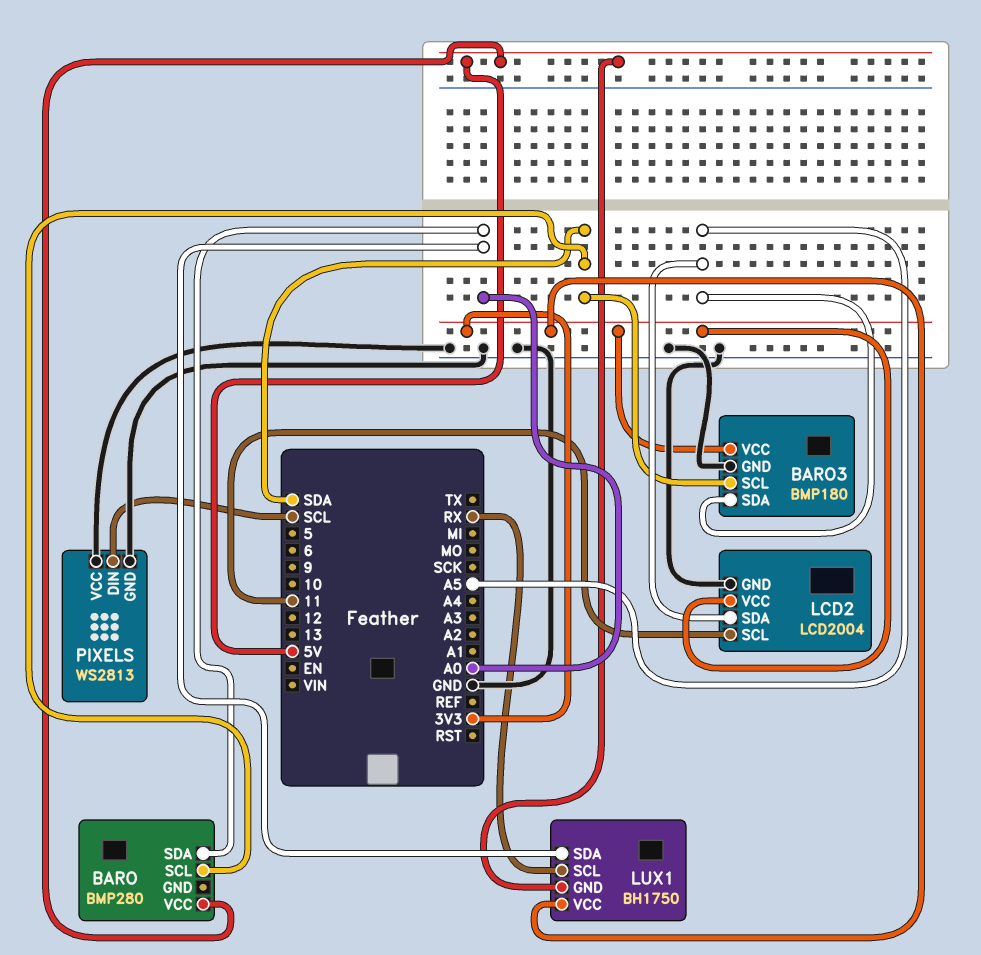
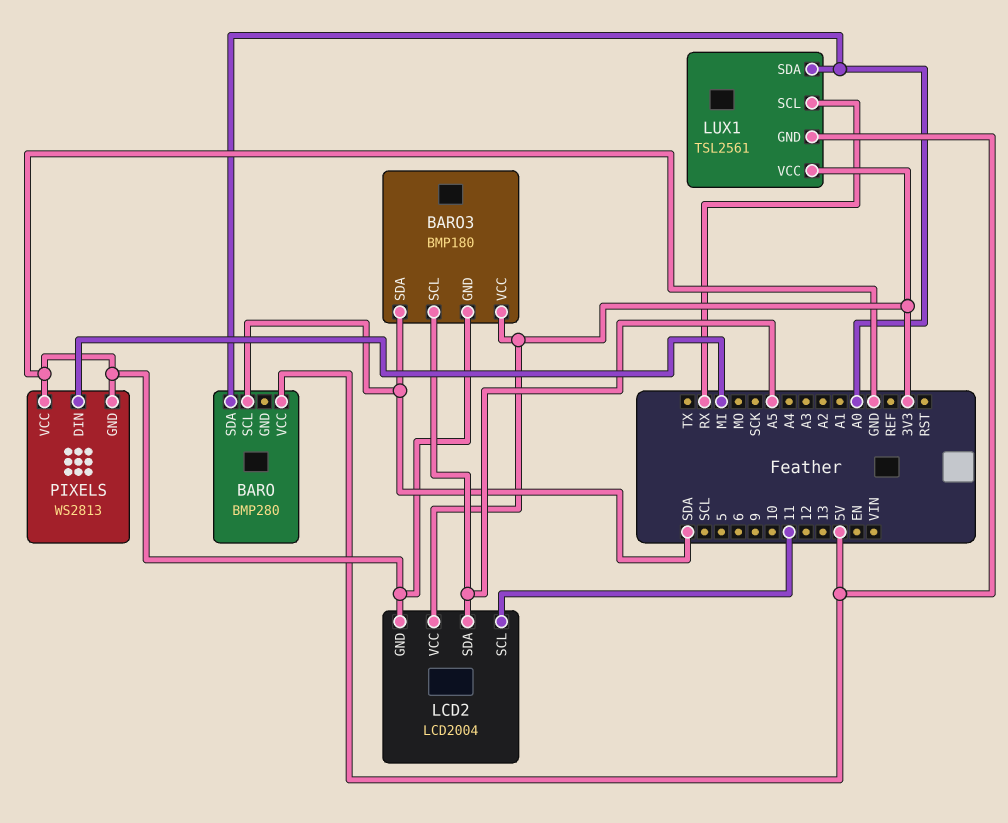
BARO3 pin SCL: SDA -> A5
BARO3 pin SDA: A5 -> SDA
LUX1: BH1750 -> TSL2561
PIXELS pin DIN: SCL -> MI

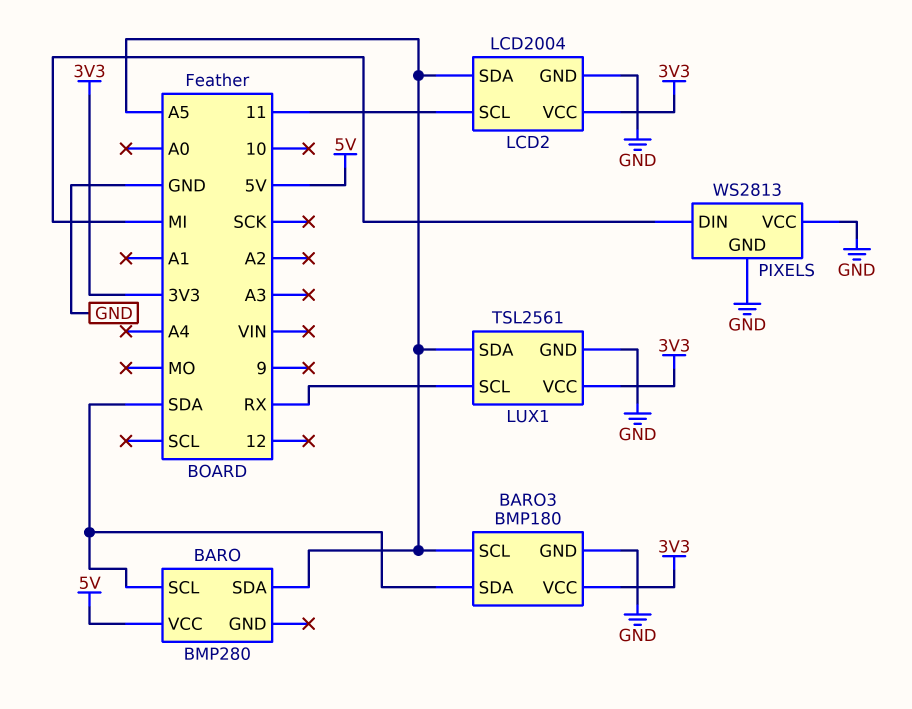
BARO pin SDA: A0 -> A5
LUX1 pin GND: 5V -> GND
LUX1 pin SDA: A0 -> A5

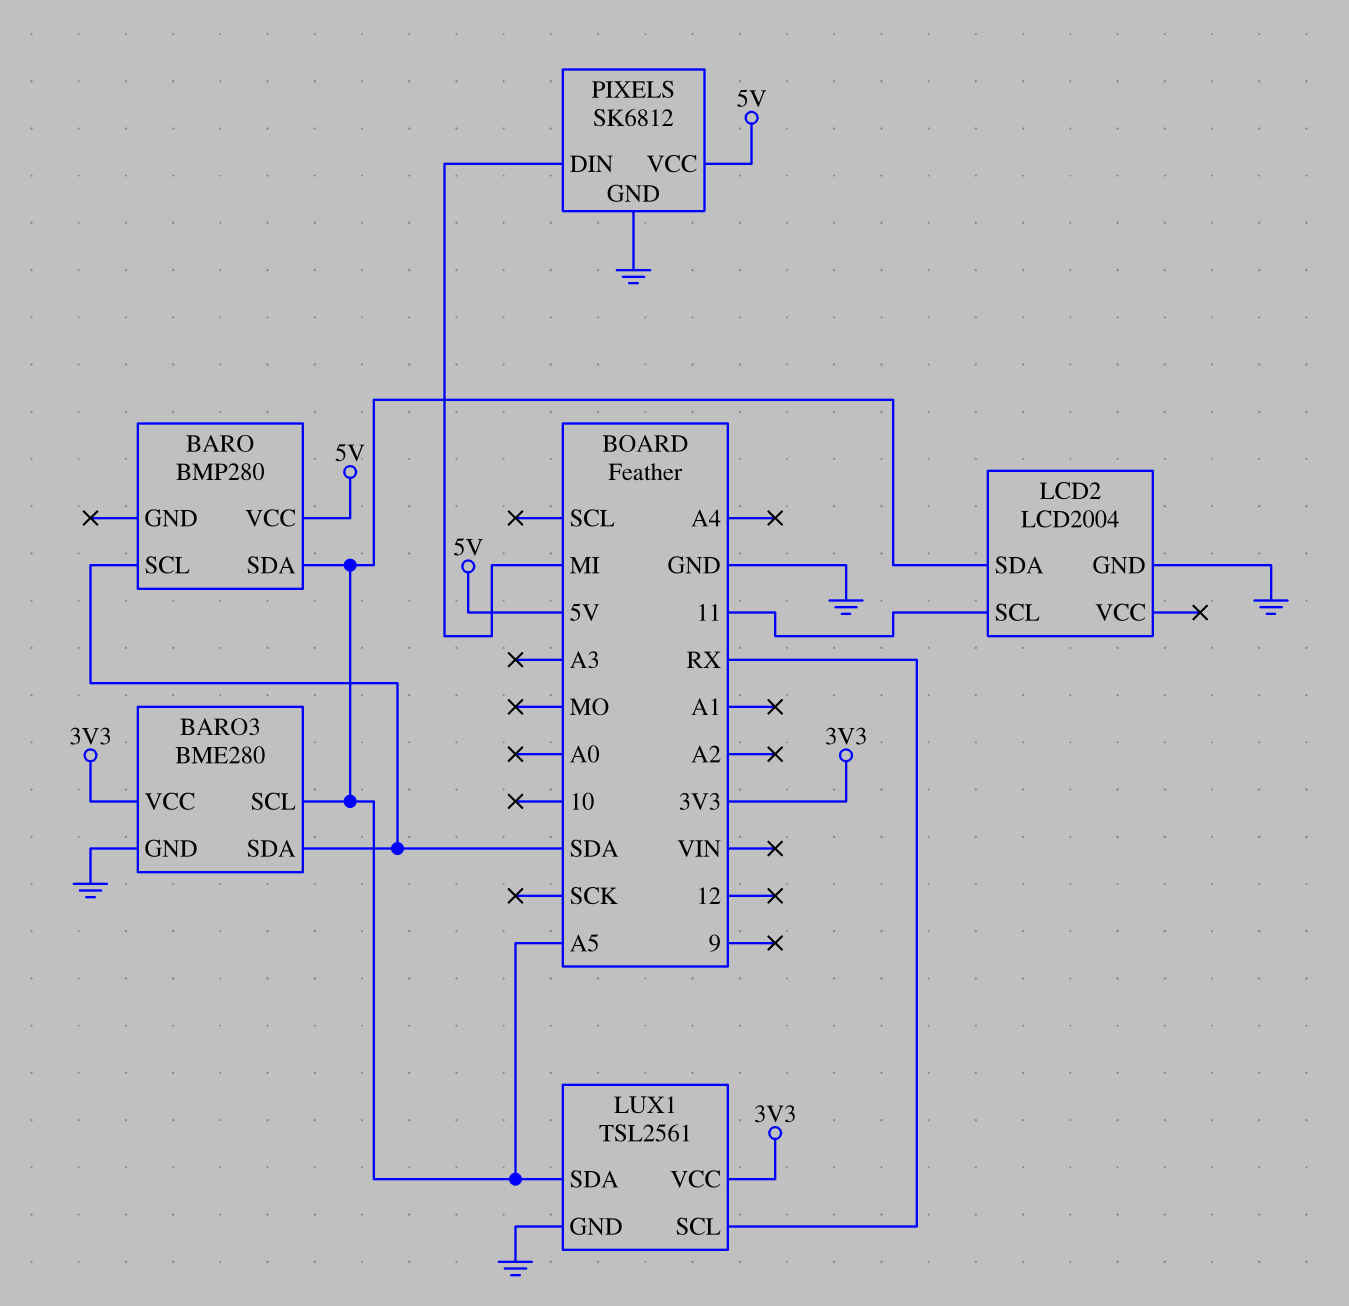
BARO3: BMP180 -> BME280
LCD2 pin VCC: 3V3 -> none
PIXELS: WS2813 -> SK6812
PIXELS pin VCC: GND -> 5V

